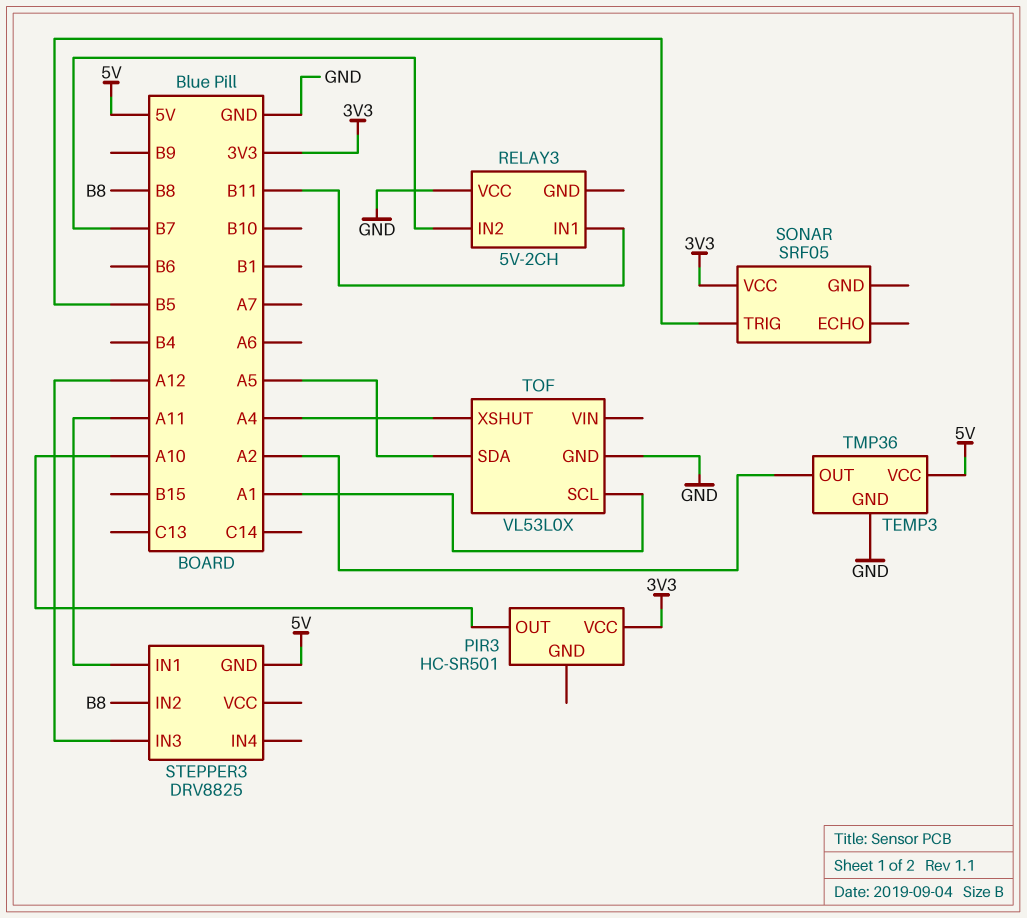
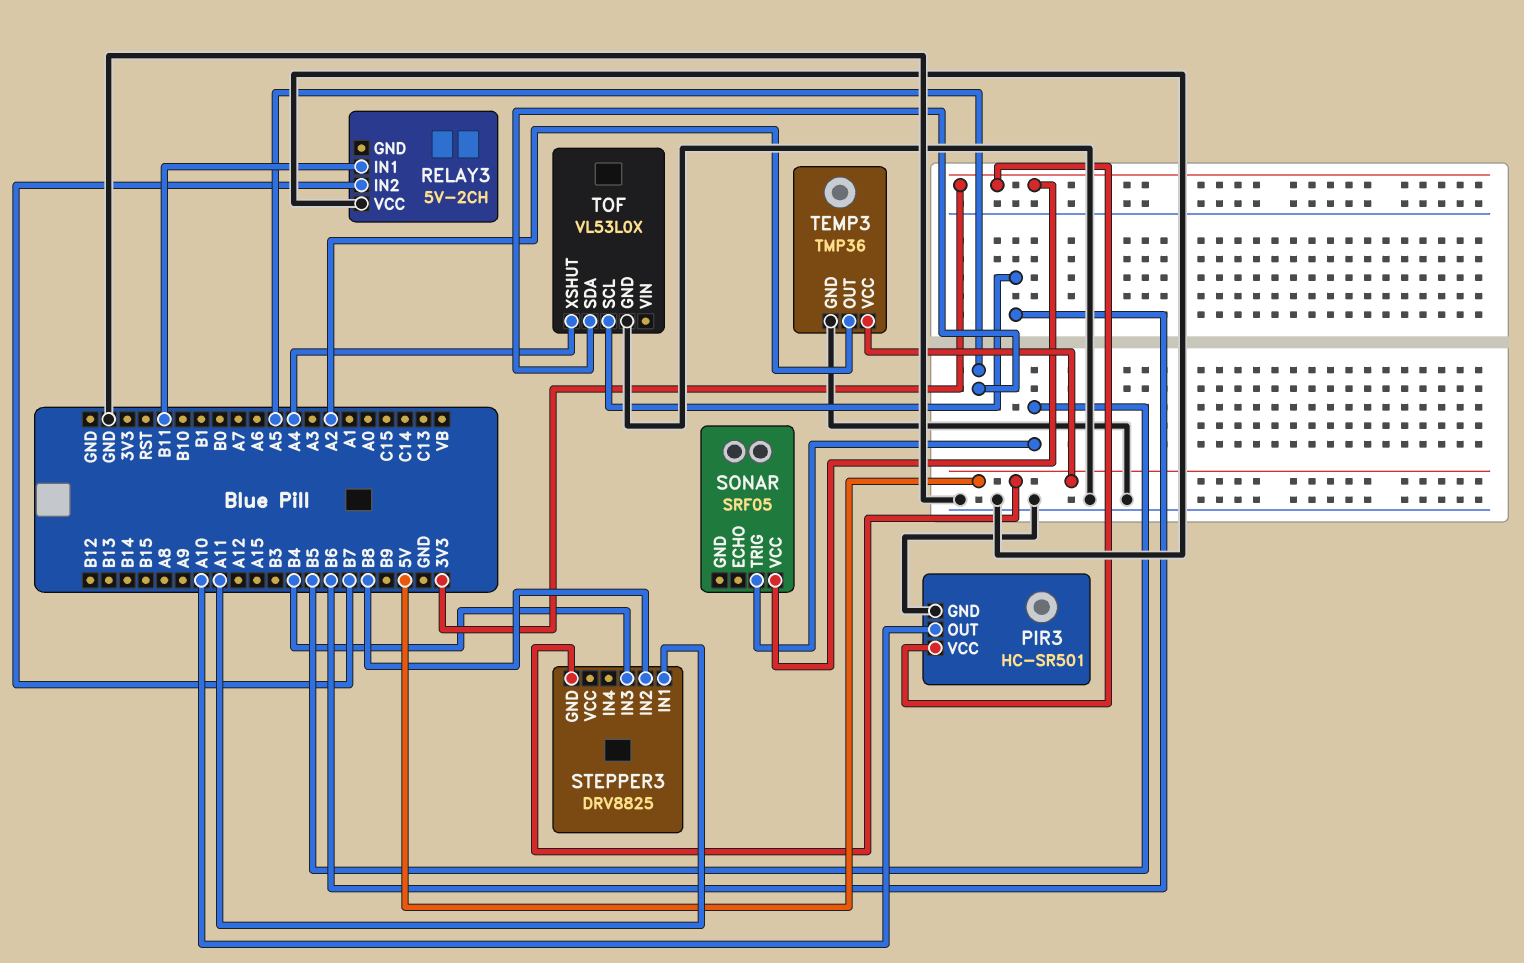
PIR3 pin GND: none -> GND
STEPPER3 pin IN3: A12 -> B4
TOF pin SCL: A1 -> B6

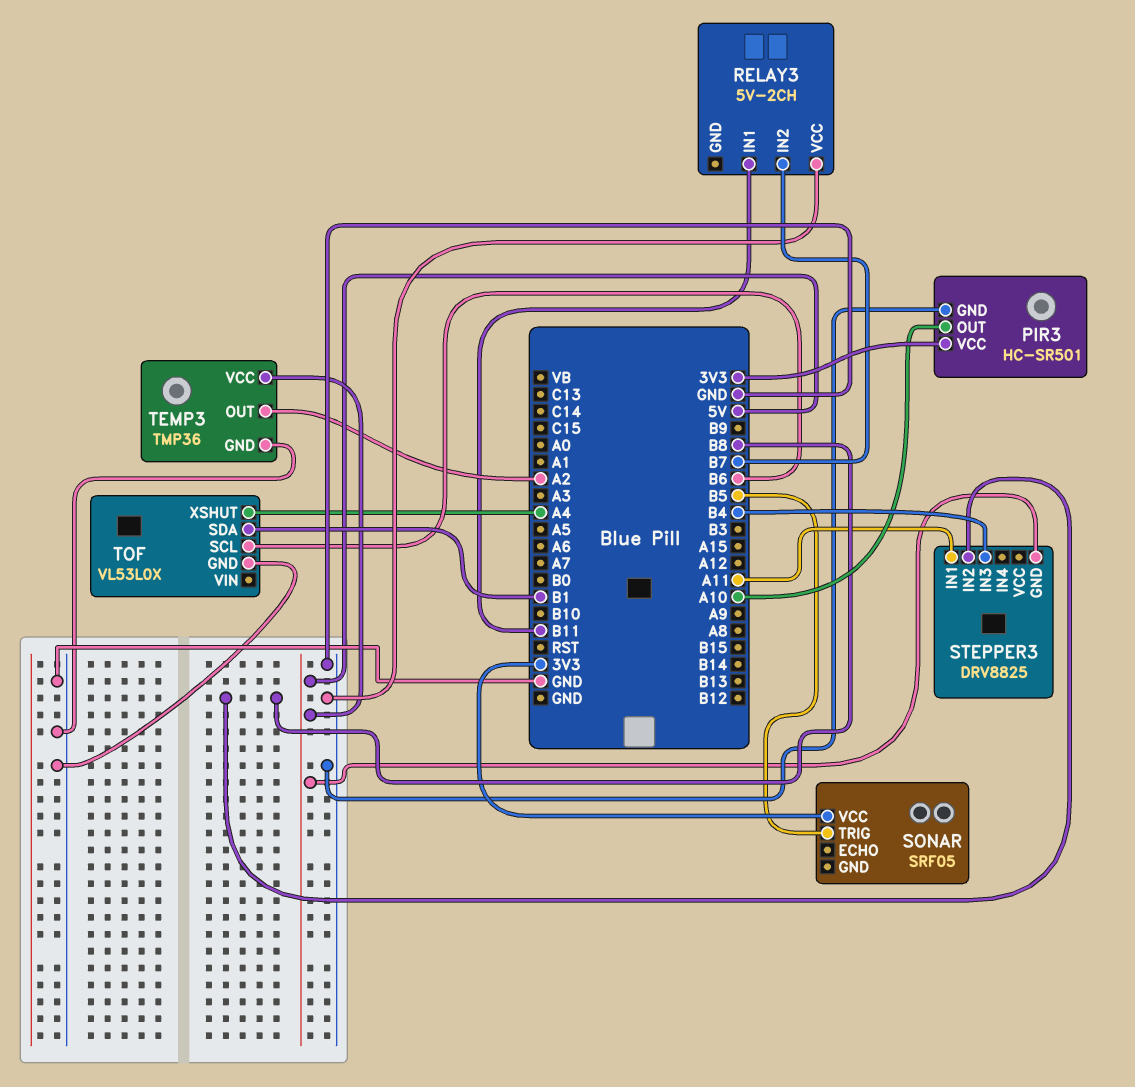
TOF pin SDA: A5 -> B1

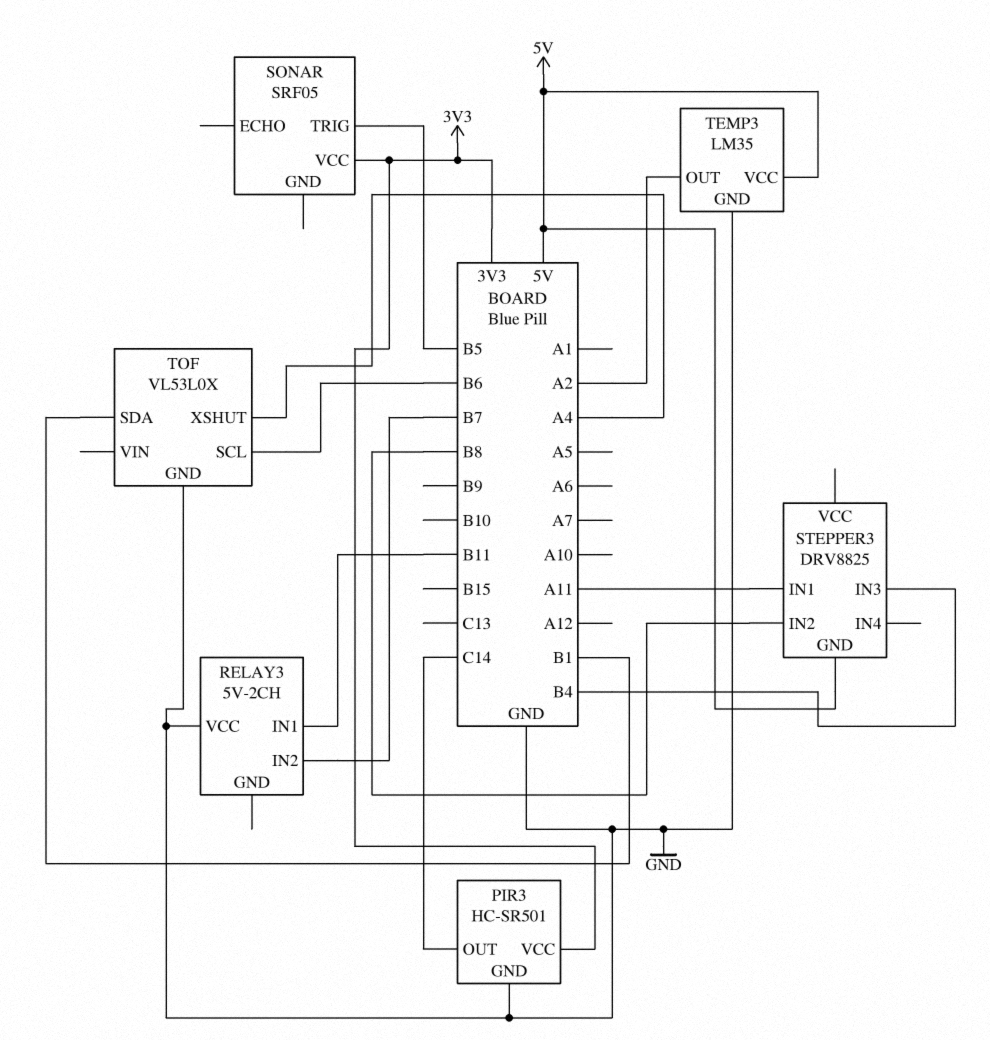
PIR3 pin OUT: A10 -> C14
TEMP3: TMP36 -> LM35

